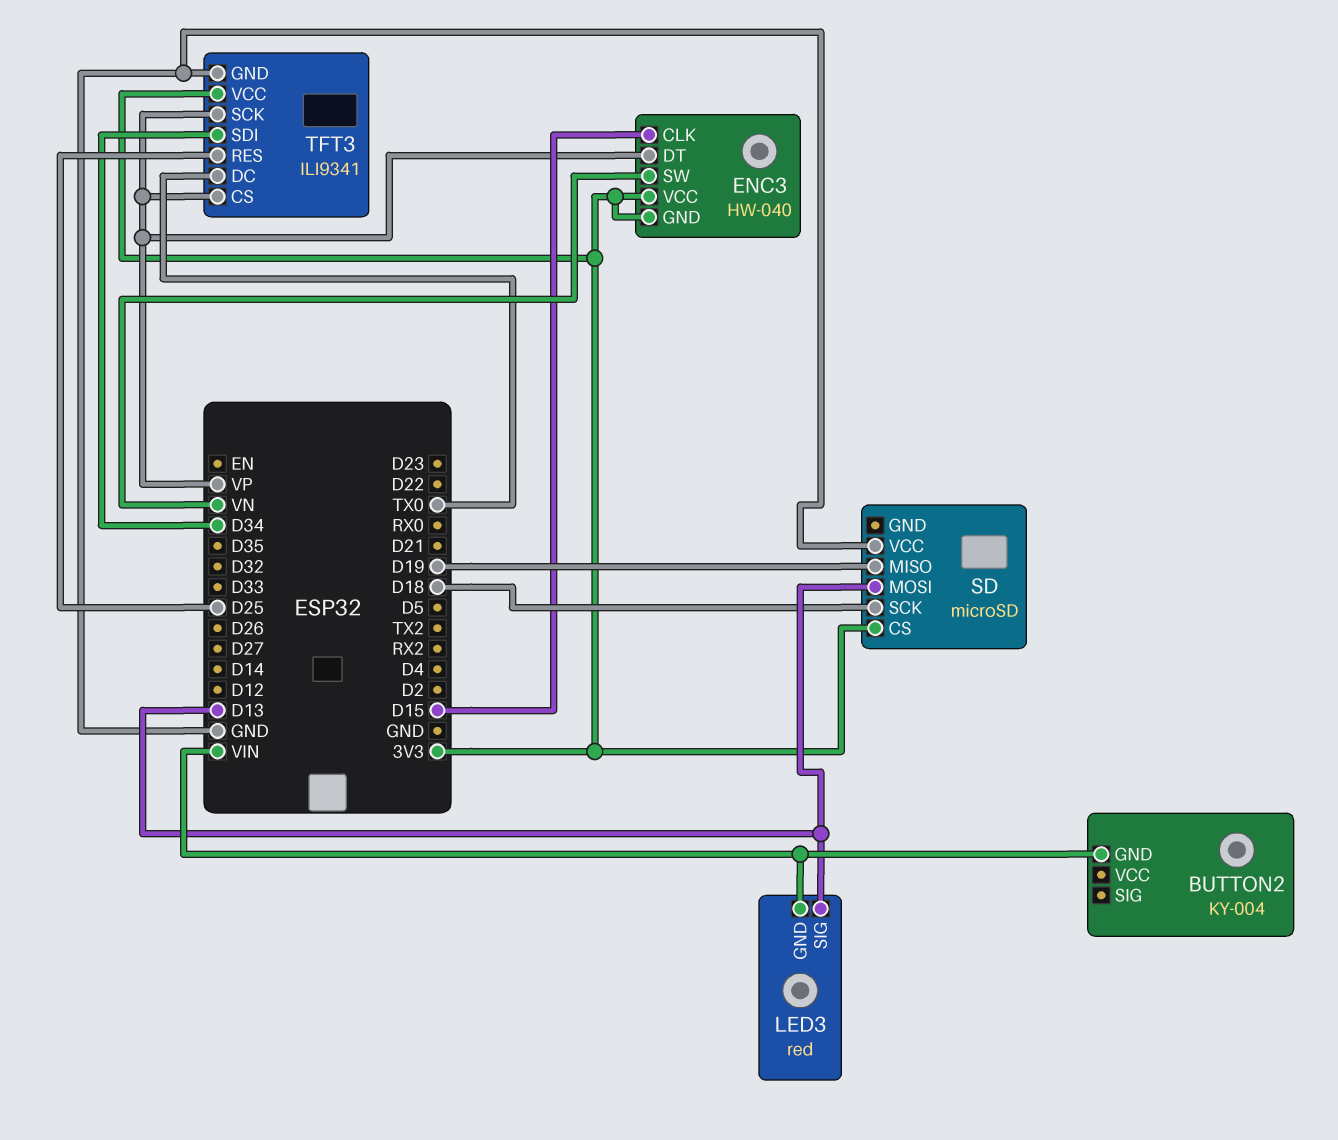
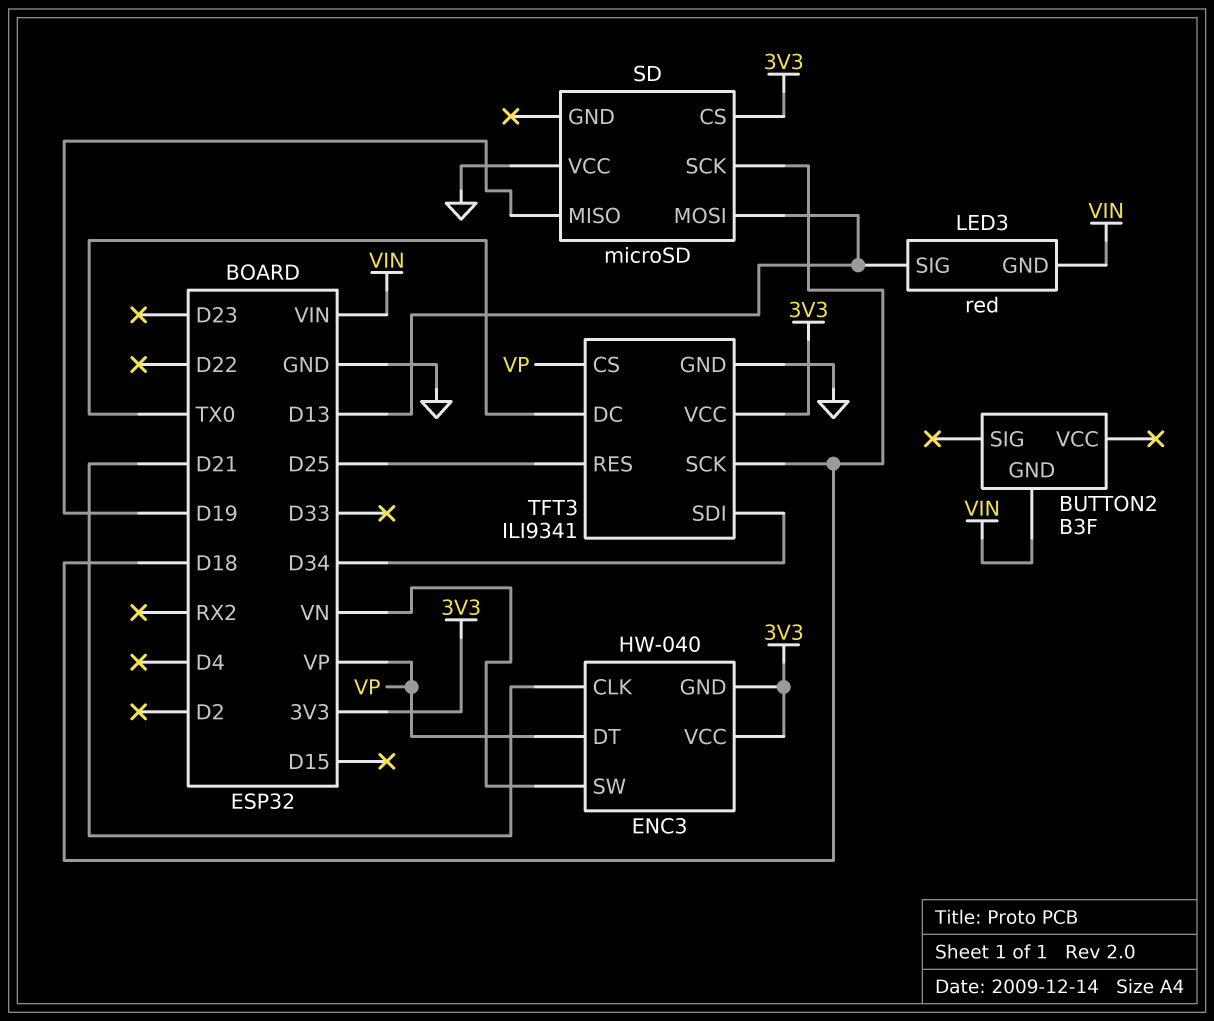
BUTTON2: KY-004 -> B3F
ENC3 pin CLK: D15 -> D21
TFT3 pin SCK: VP -> D18

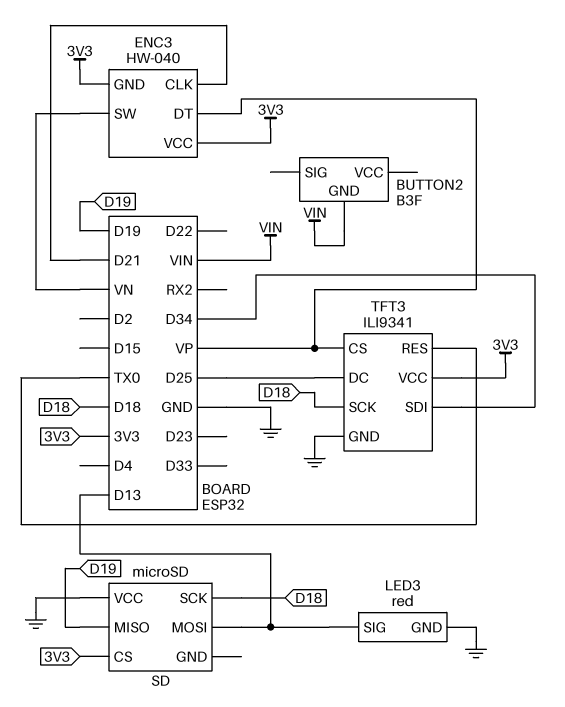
LED3 pin GND: VIN -> GND
TFT3 pin DC: TX0 -> D25
TFT3 pin RES: D25 -> TX0

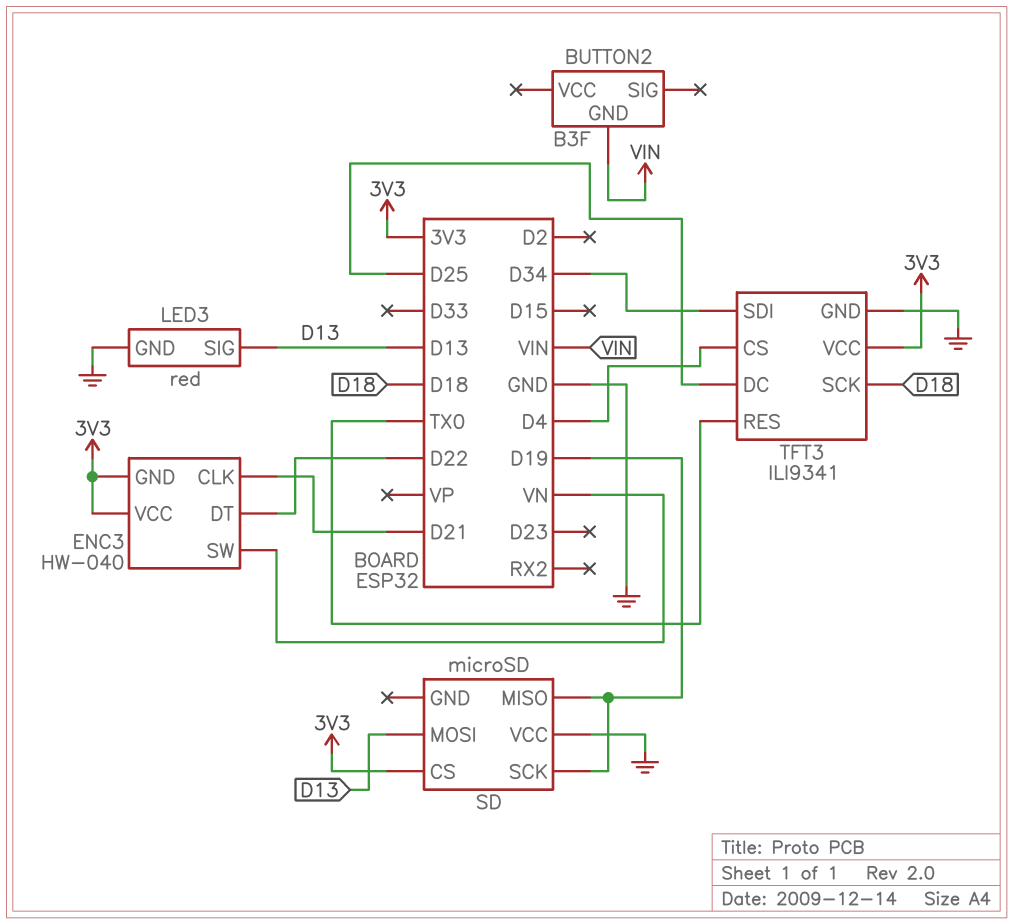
ENC3 pin DT: VP -> D22
SD pin SCK: D18 -> D19
TFT3 pin CS: VP -> D4

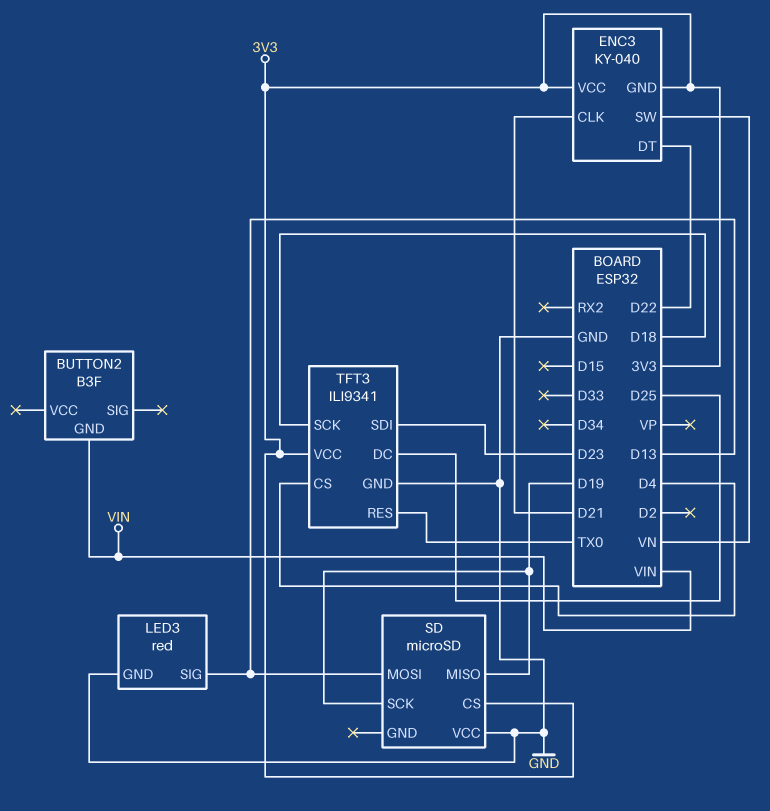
ENC3: HW-040 -> KY-040
TFT3 pin SDI: D34 -> D23

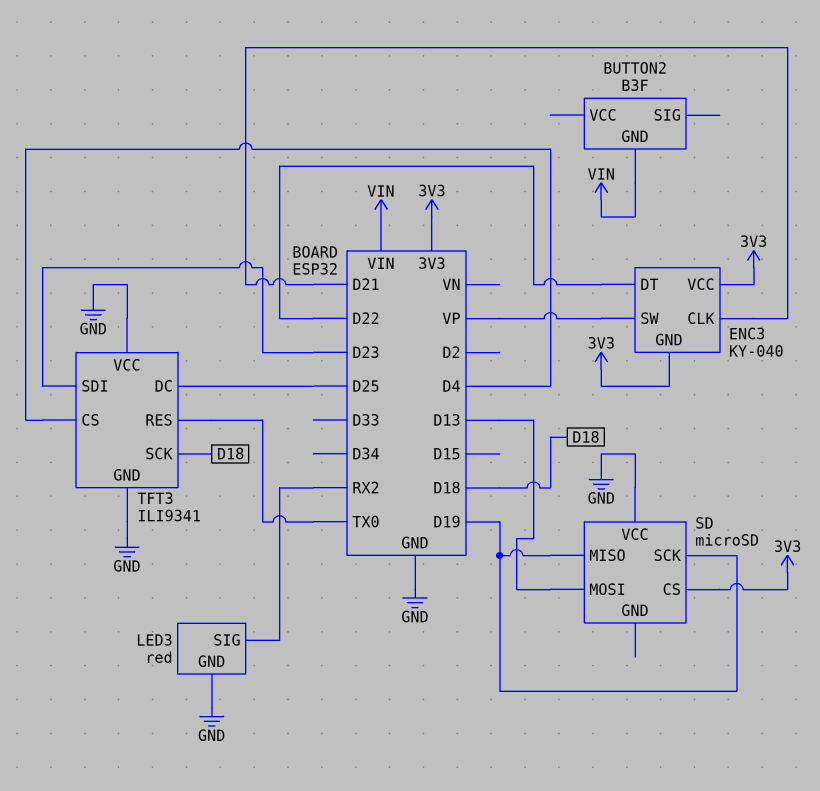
ENC3 pin SW: VN -> VP
LED3 pin SIG: D13 -> RX2
TFT3 pin VCC: 3V3 -> GND

